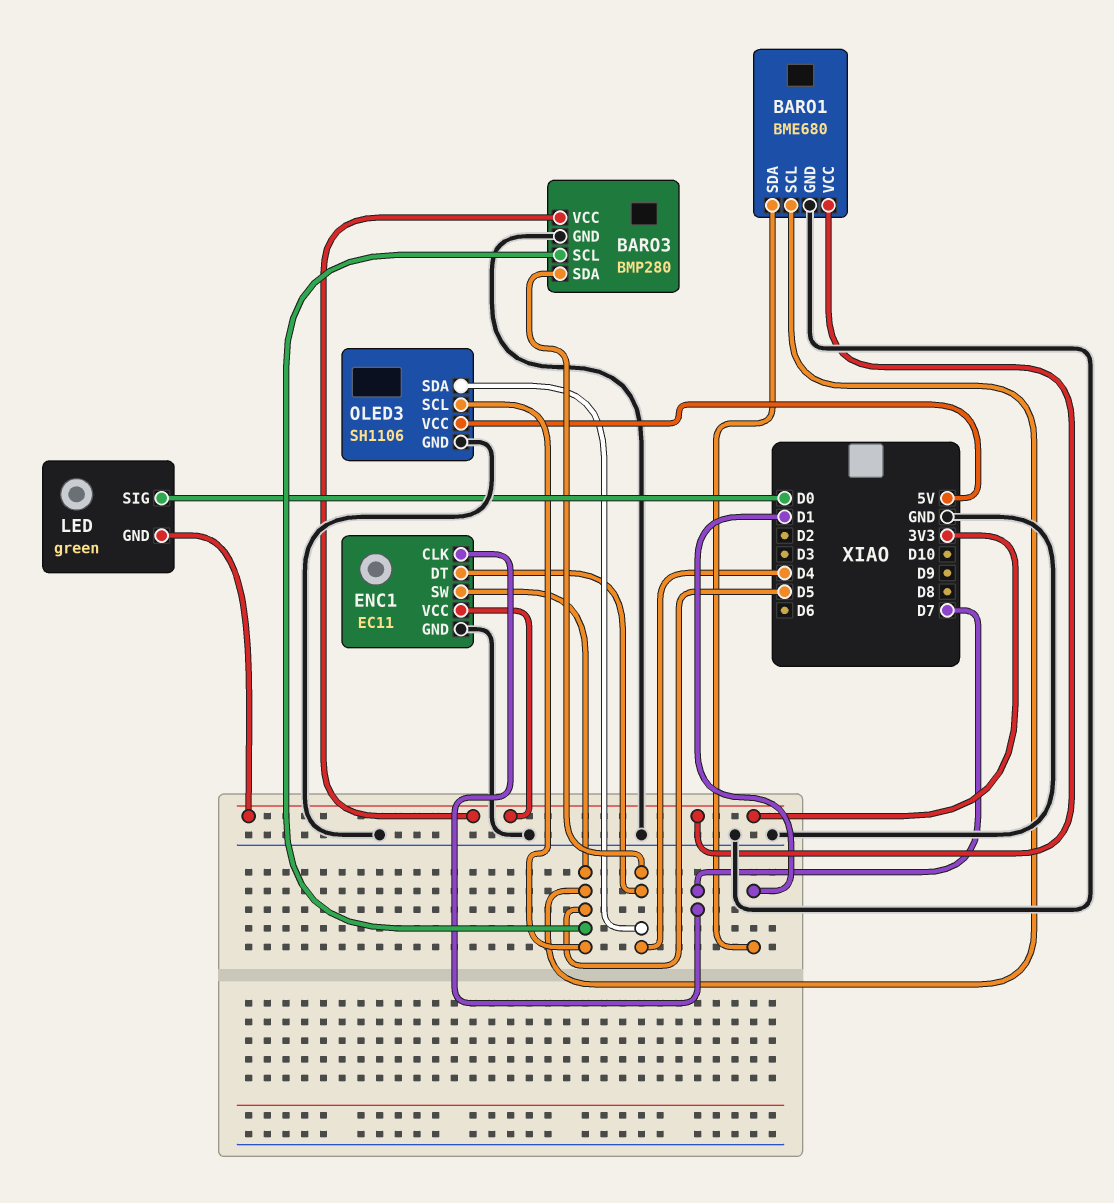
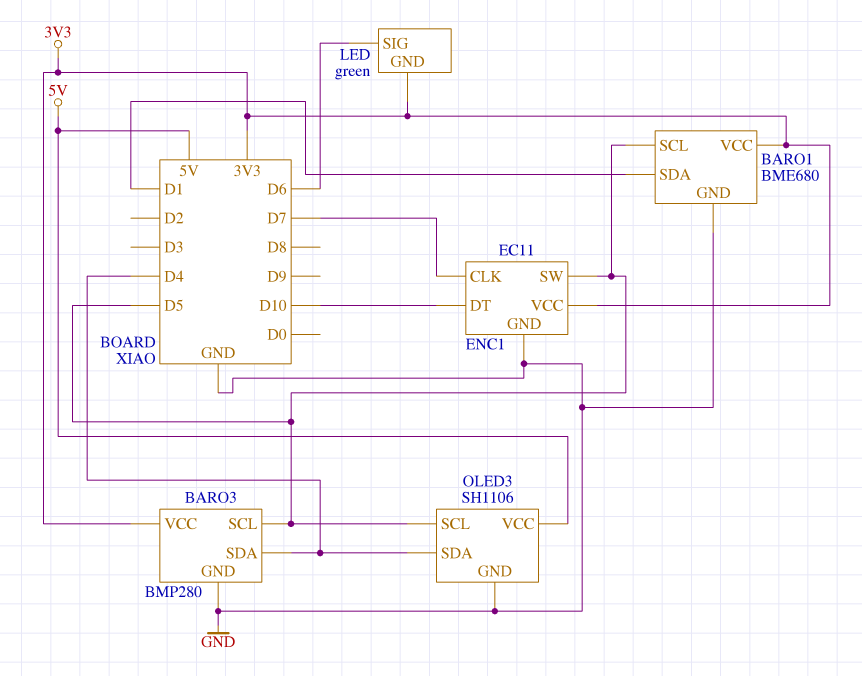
ENC1 pin DT: D4 -> D10
LED pin SIG: D0 -> D6

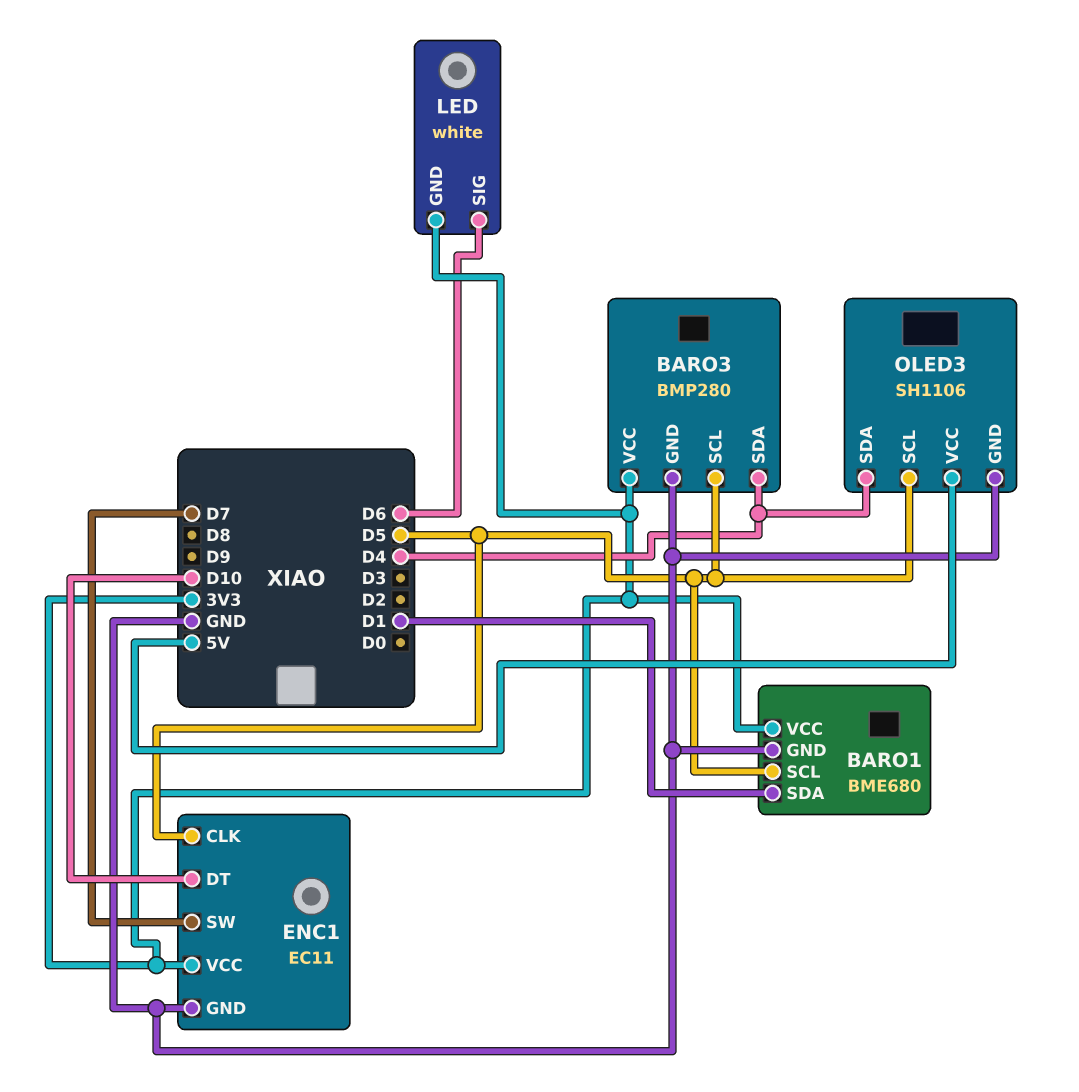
ENC1 pin CLK: D7 -> D5
ENC1 pin SW: D5 -> D7
LED: green -> white

